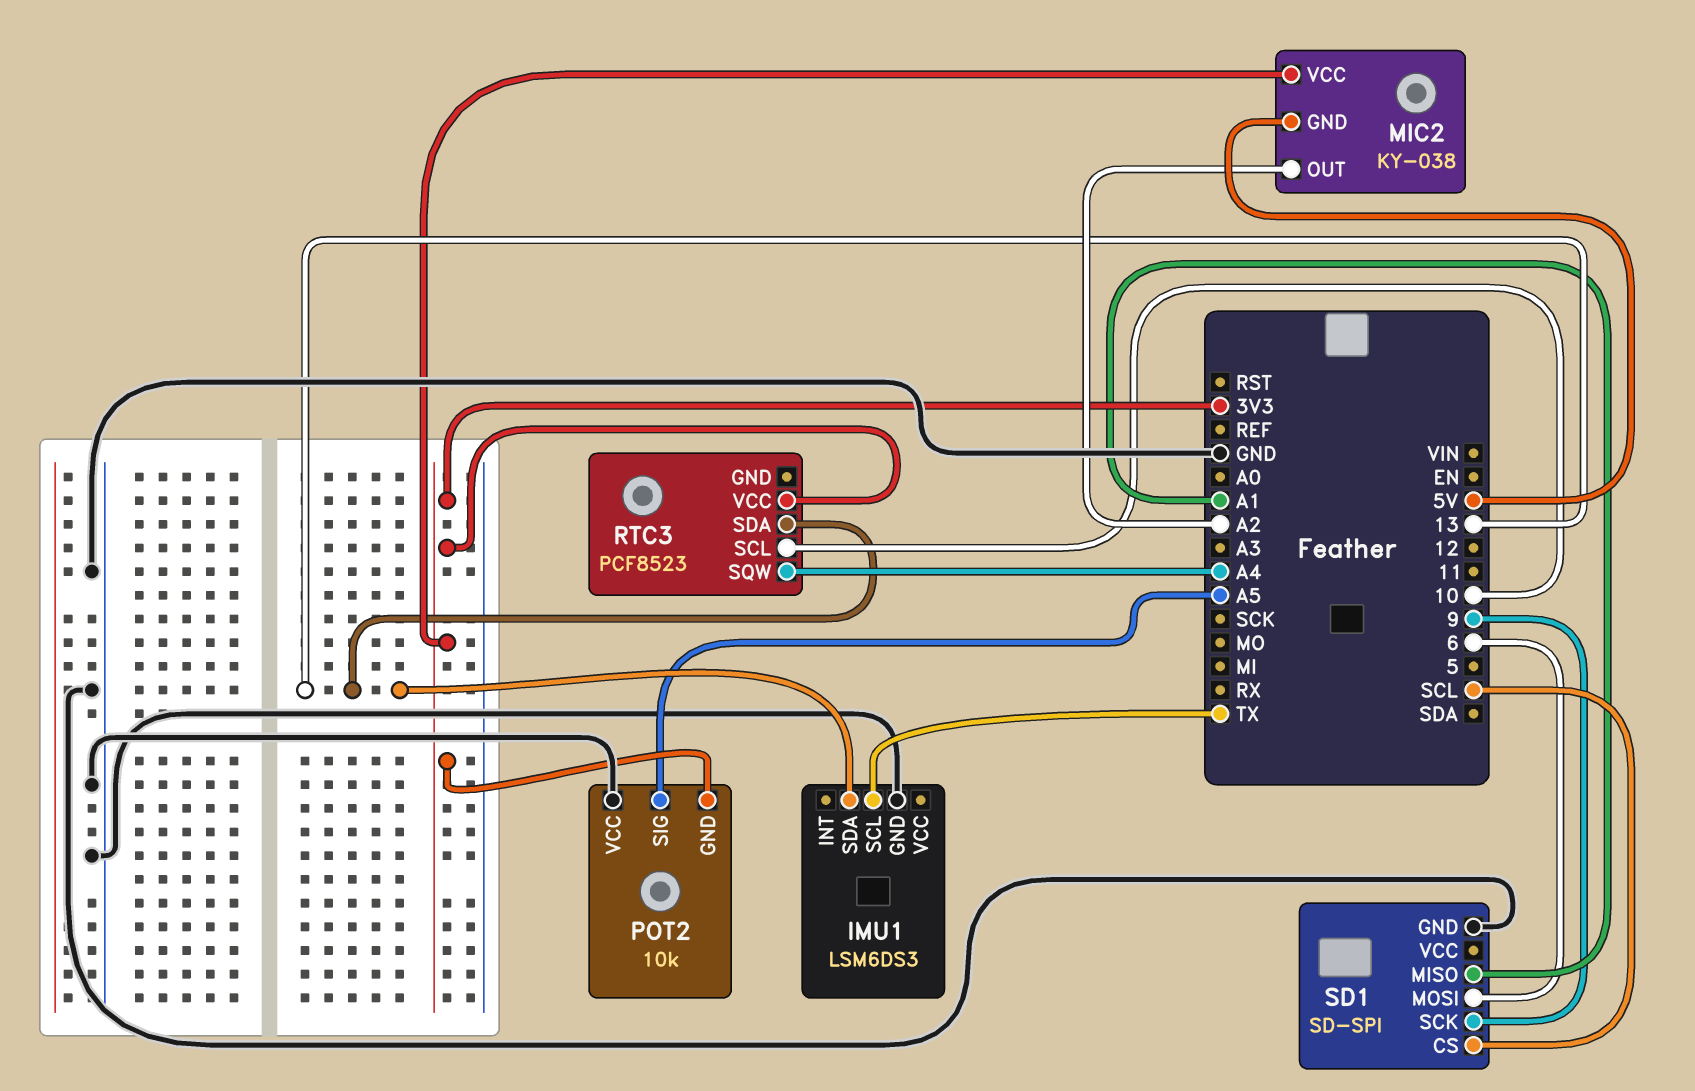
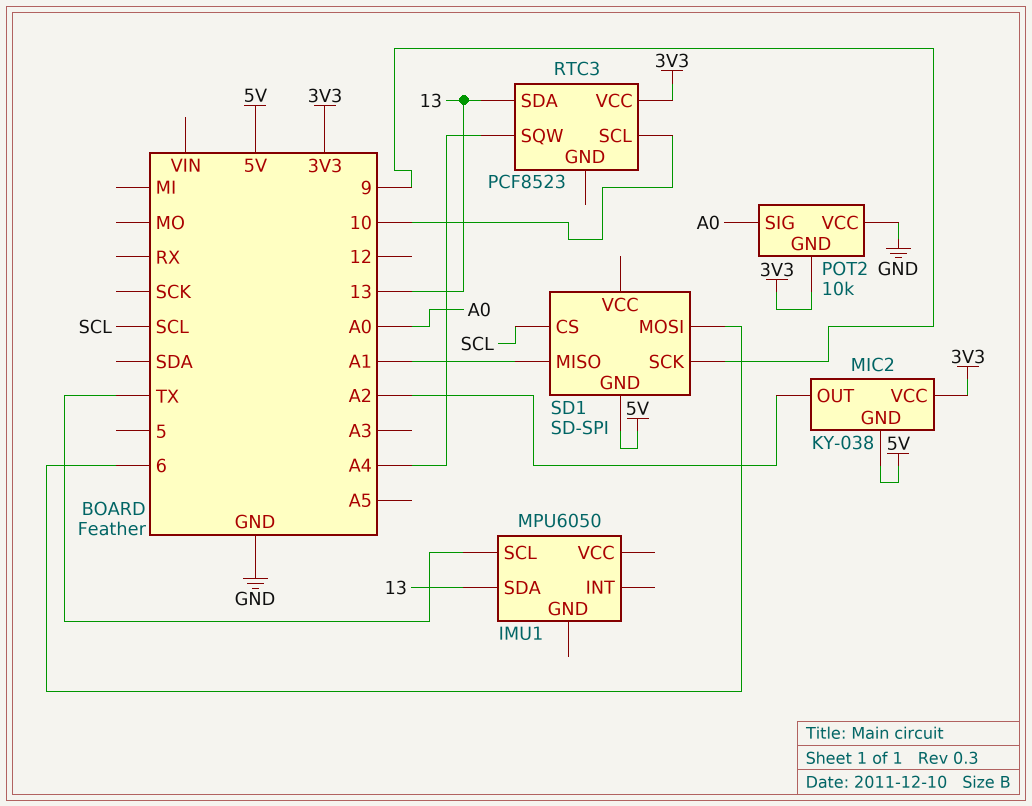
IMU1: LSM6DS3 -> MPU6050
IMU1 pin GND: GND -> none
POT2 pin SIG: A5 -> A0
SD1 pin GND: GND -> 5V

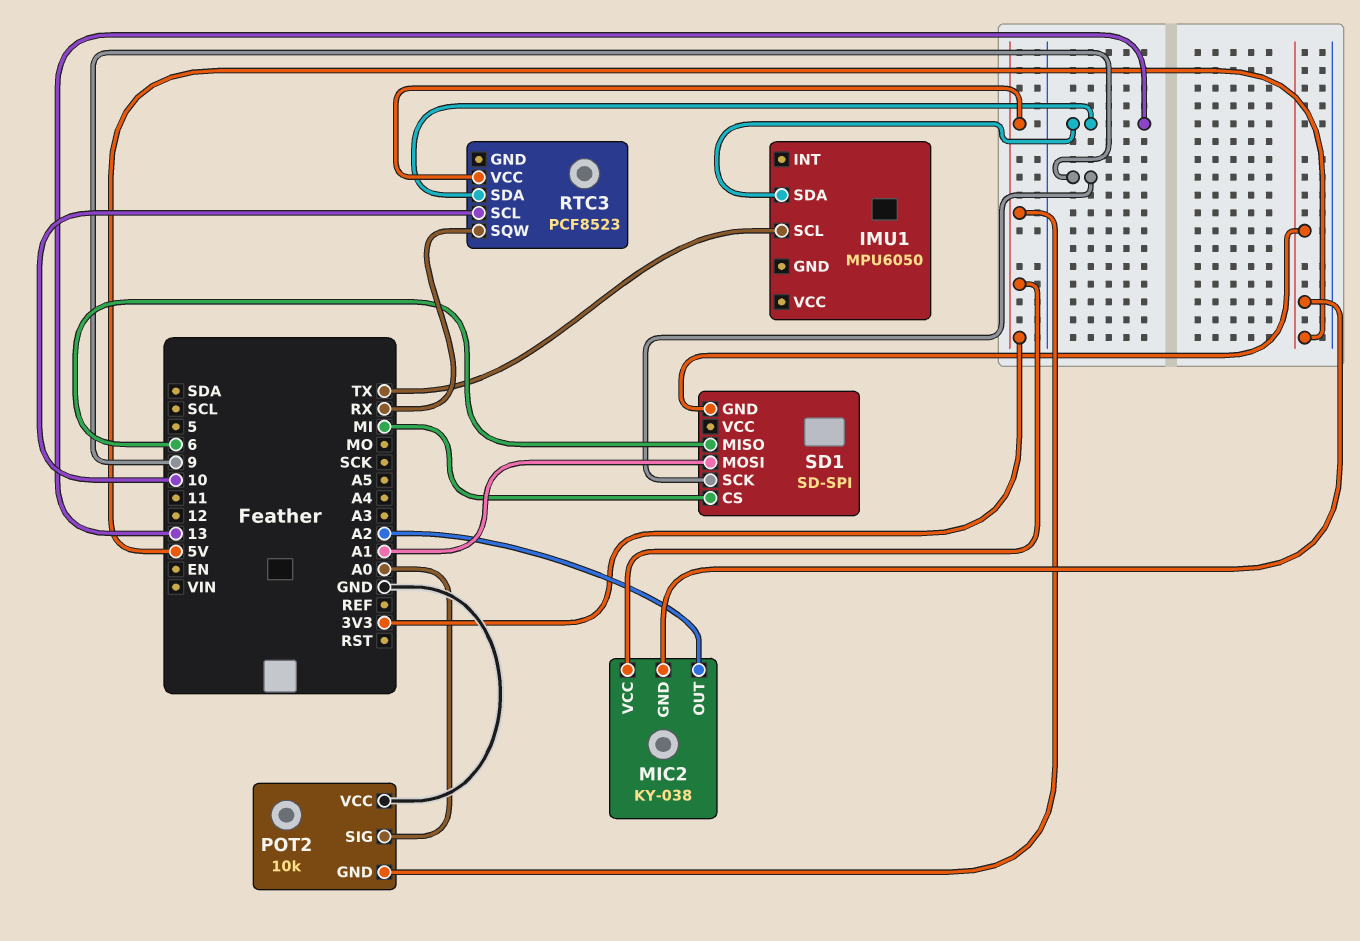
RTC3 pin SQW: A4 -> RX
SD1 pin CS: SCL -> MI
SD1 pin MISO: A1 -> 6
SD1 pin MOSI: 6 -> A1

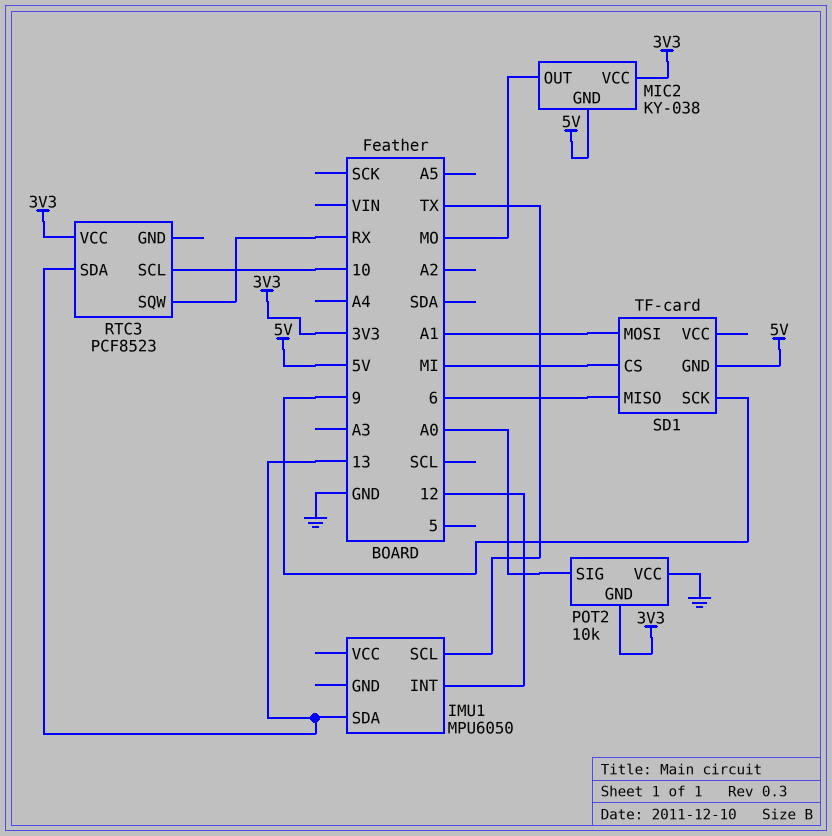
IMU1 pin INT: none -> 12
MIC2 pin OUT: A2 -> MO
SD1: SD-SPI -> TF-card

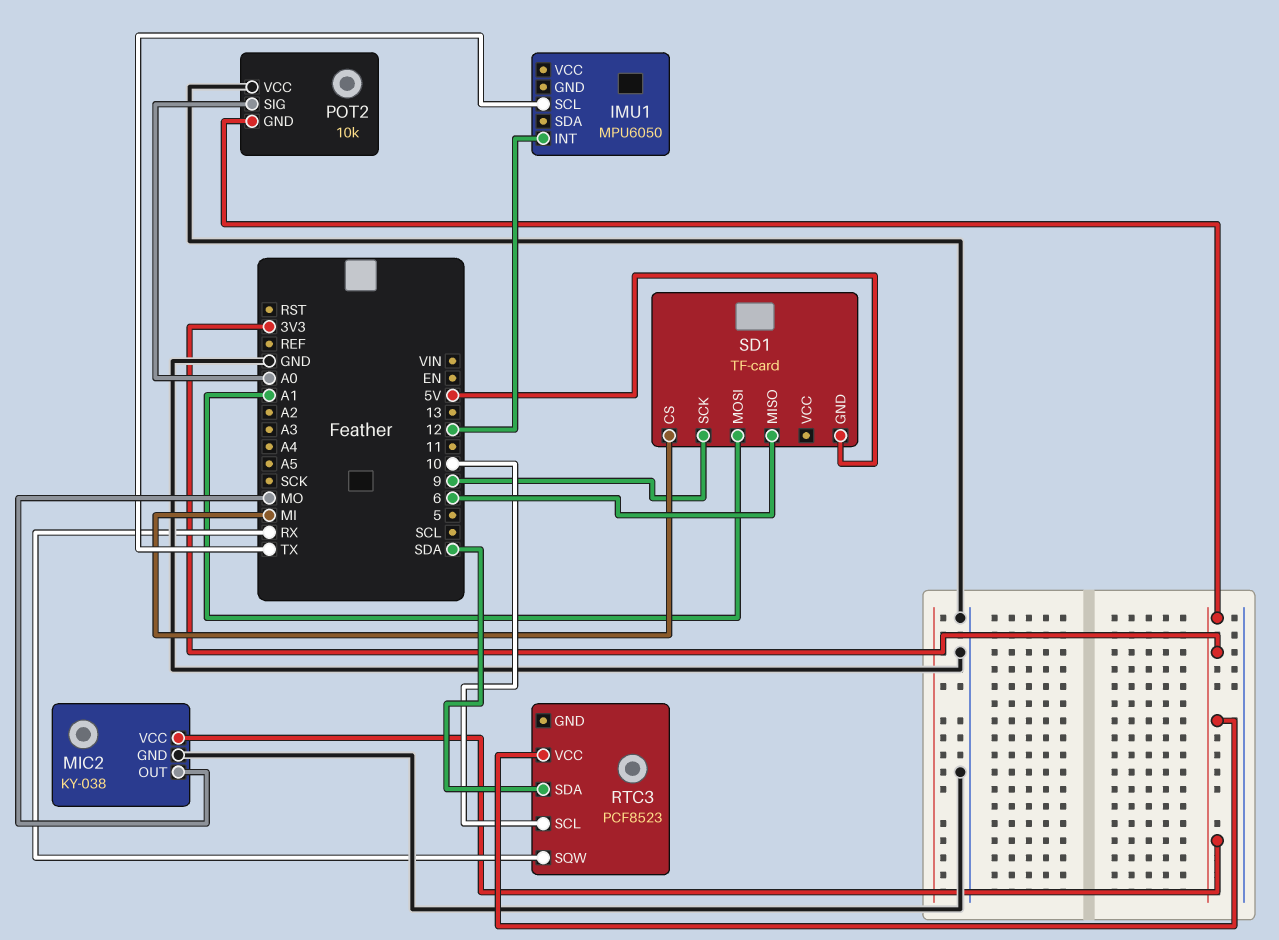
IMU1 pin SDA: 13 -> none
MIC2 pin GND: 5V -> GND
RTC3 pin SDA: 13 -> SDA

